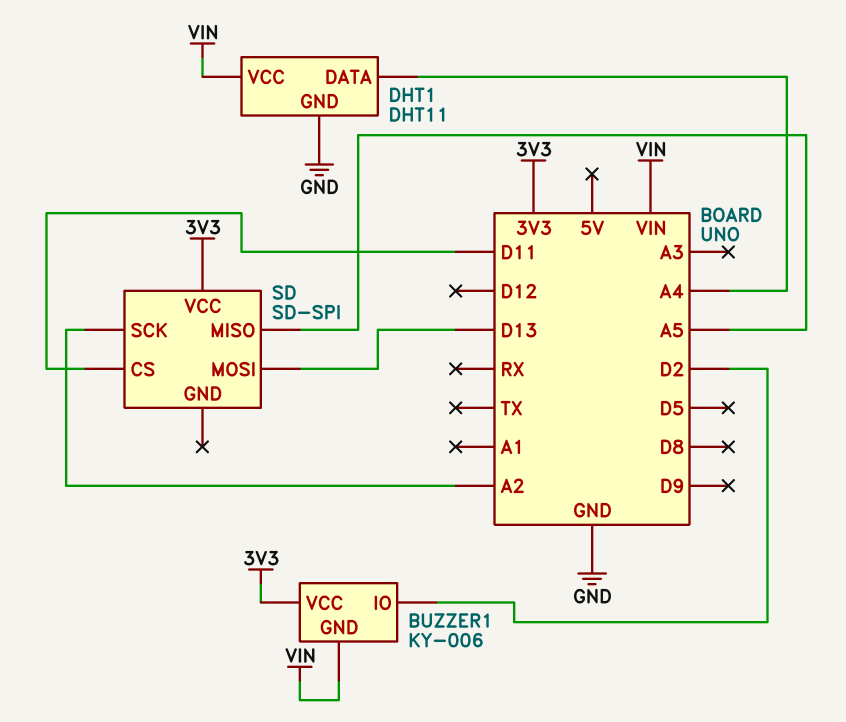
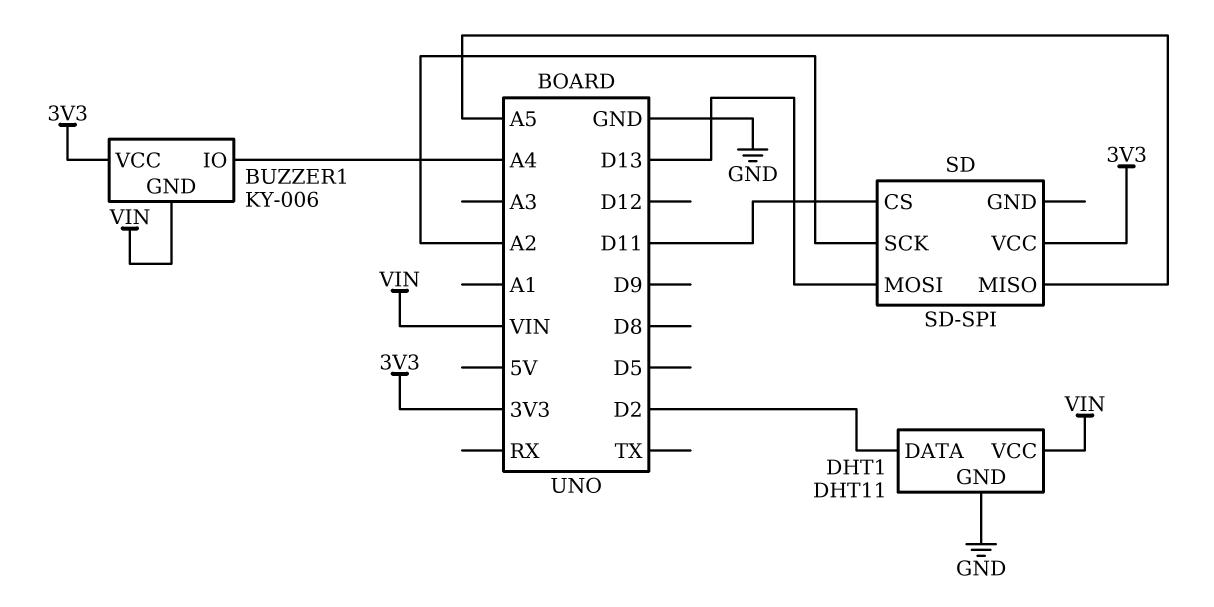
BUZZER1 pin IO: D2 -> A4
DHT1 pin DATA: A4 -> D2

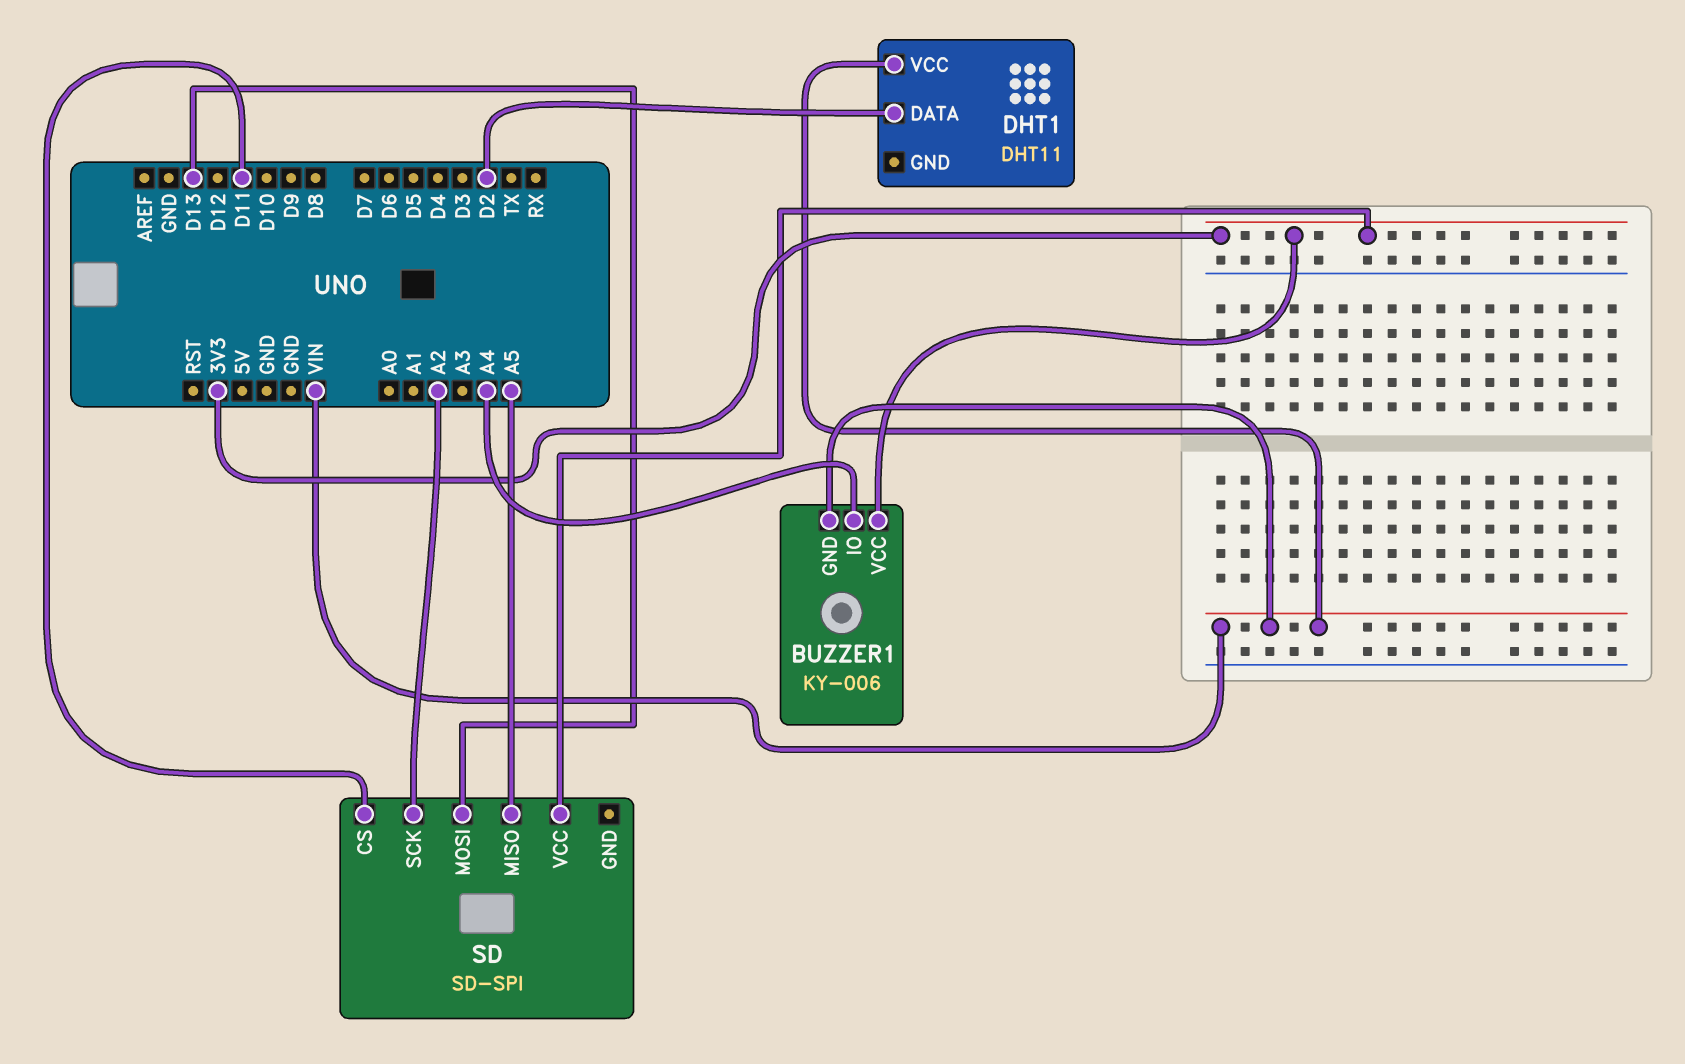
DHT1 pin GND: GND -> none

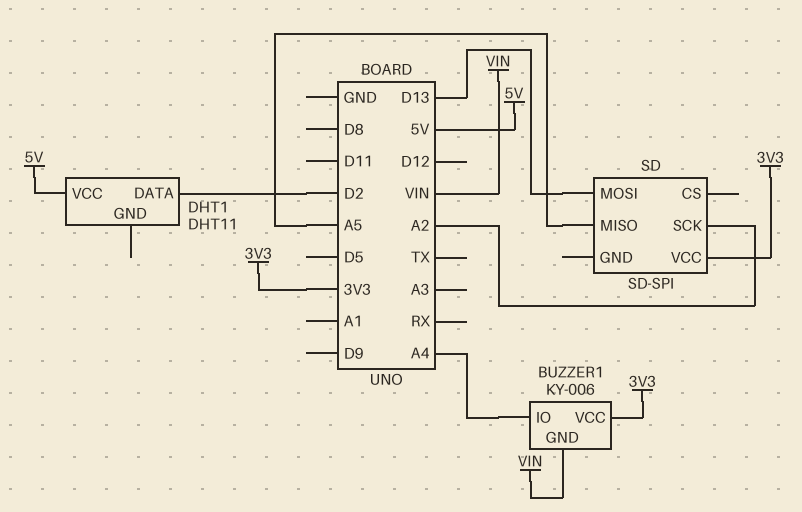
DHT1 pin VCC: VIN -> 5V
SD pin CS: D11 -> none

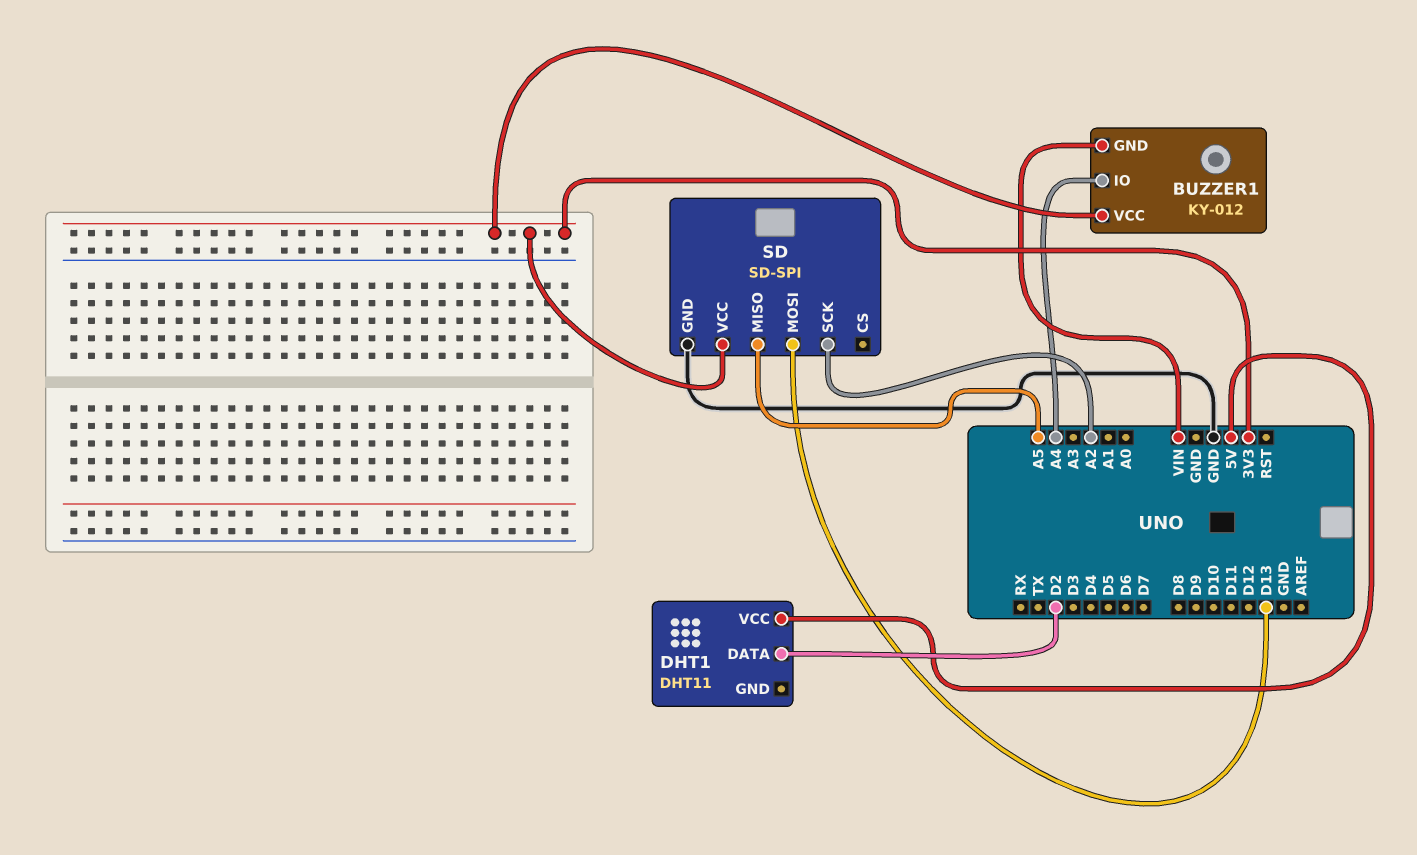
BUZZER1: KY-006 -> KY-012
SD pin GND: none -> GND

